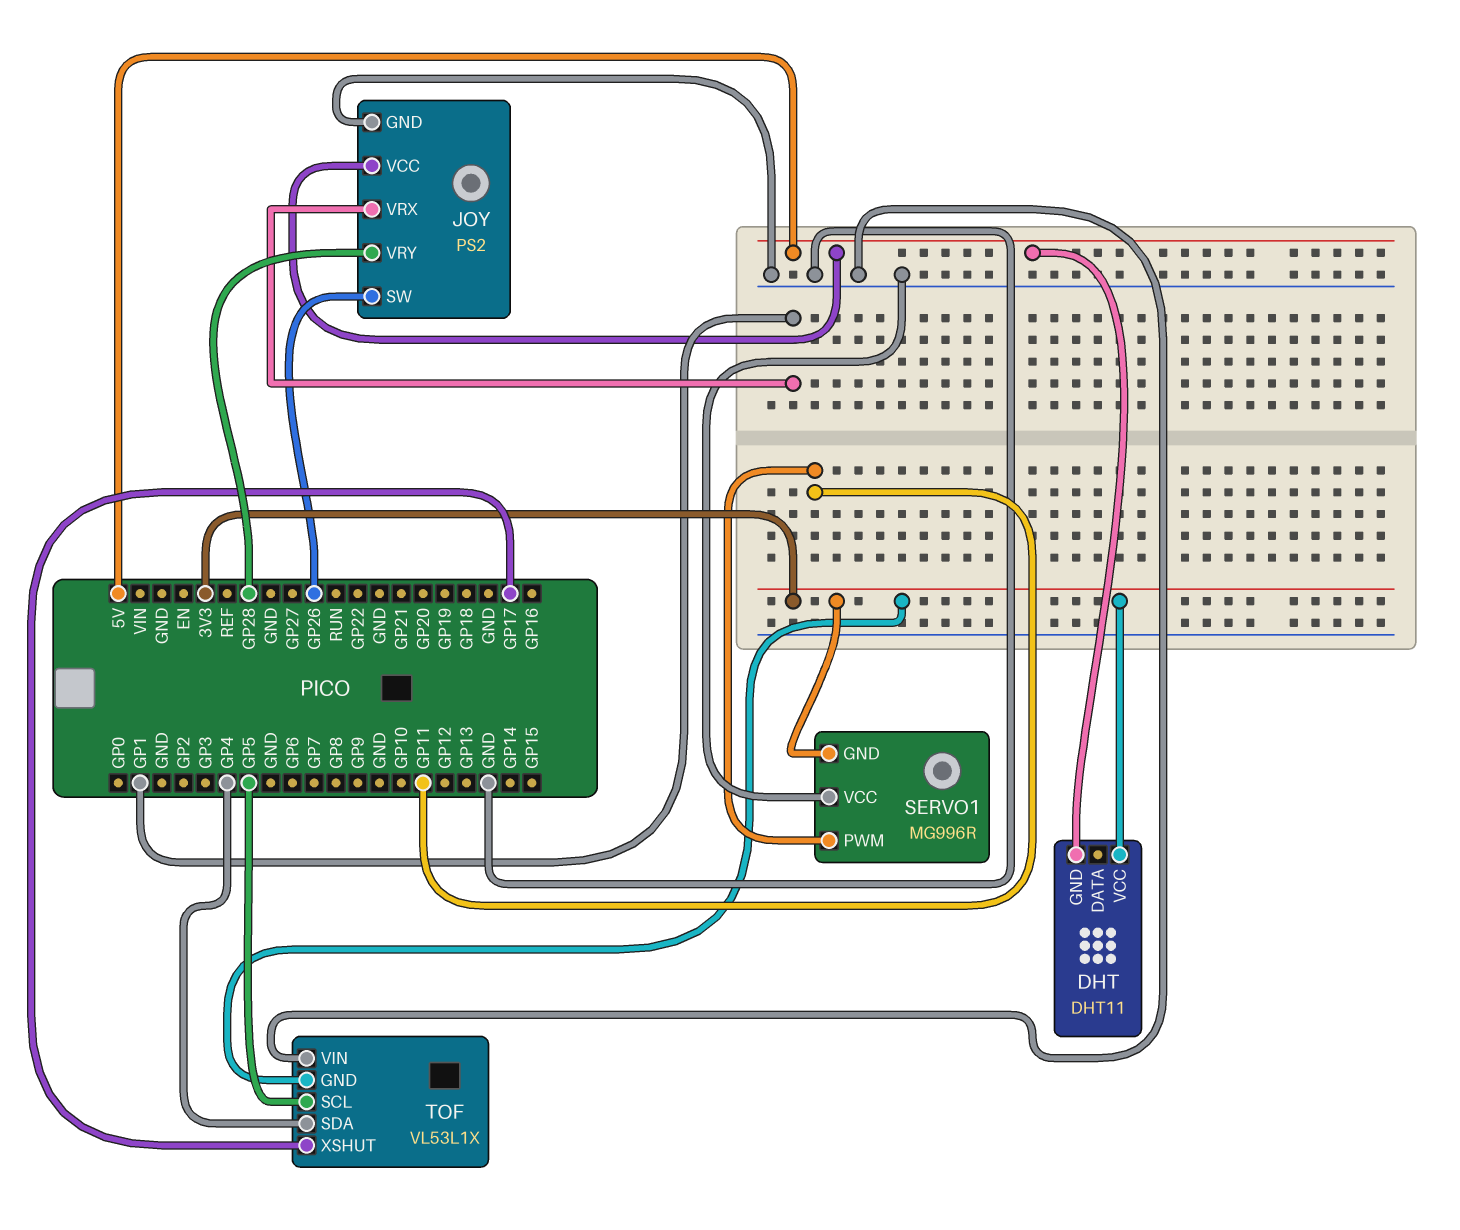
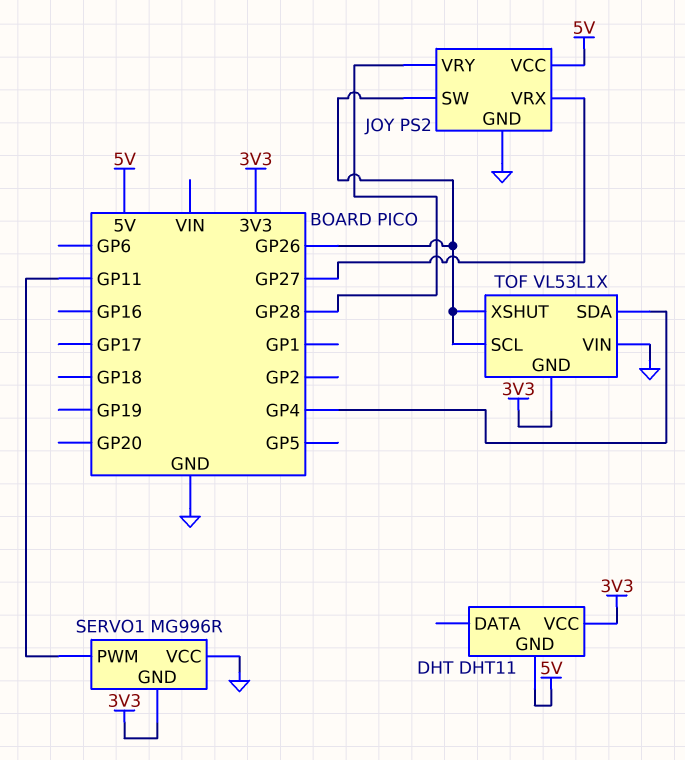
JOY pin VRX: GP1 -> GP27
TOF pin SCL: GP5 -> GP26
TOF pin XSHUT: GP17 -> GP26

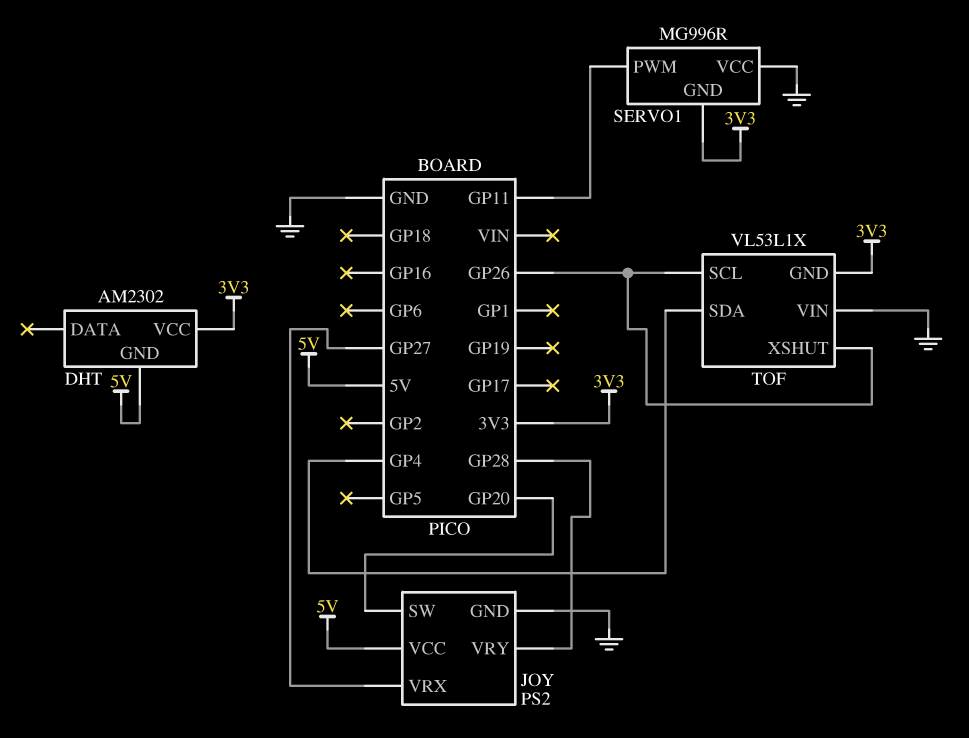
DHT: DHT11 -> AM2302
JOY pin SW: GP26 -> GP20

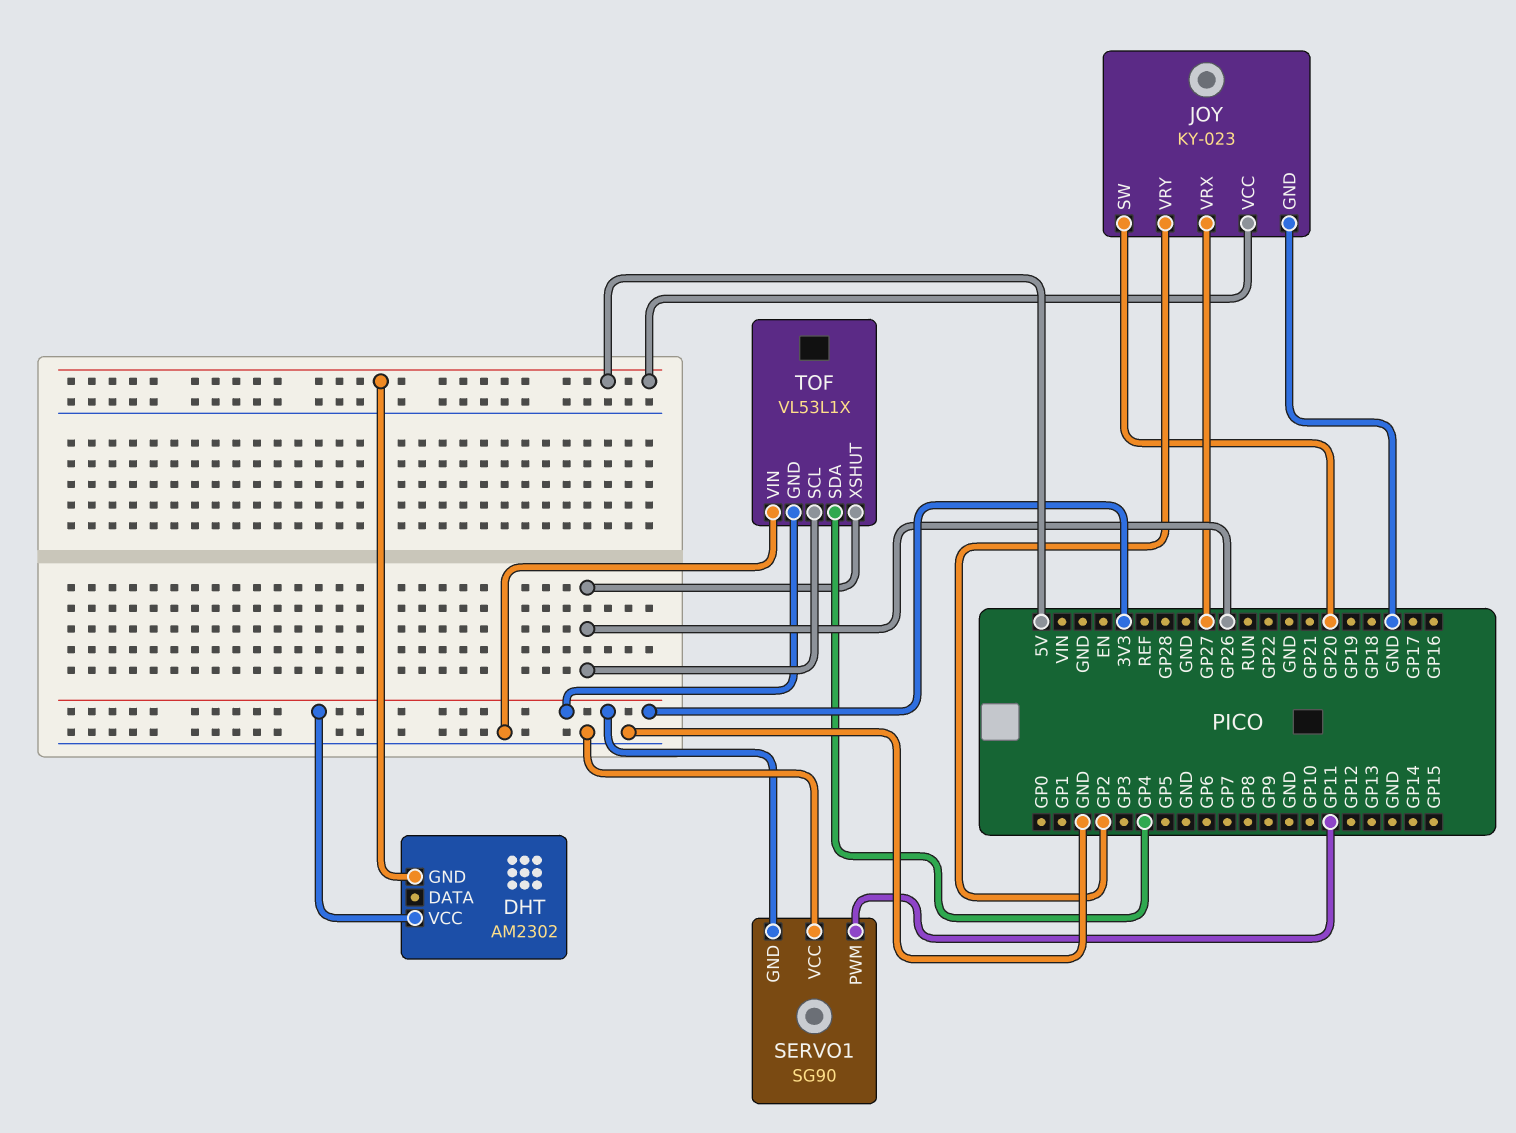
JOY: PS2 -> KY-023
JOY pin VRY: GP28 -> GP2
SERVO1: MG996R -> SG90

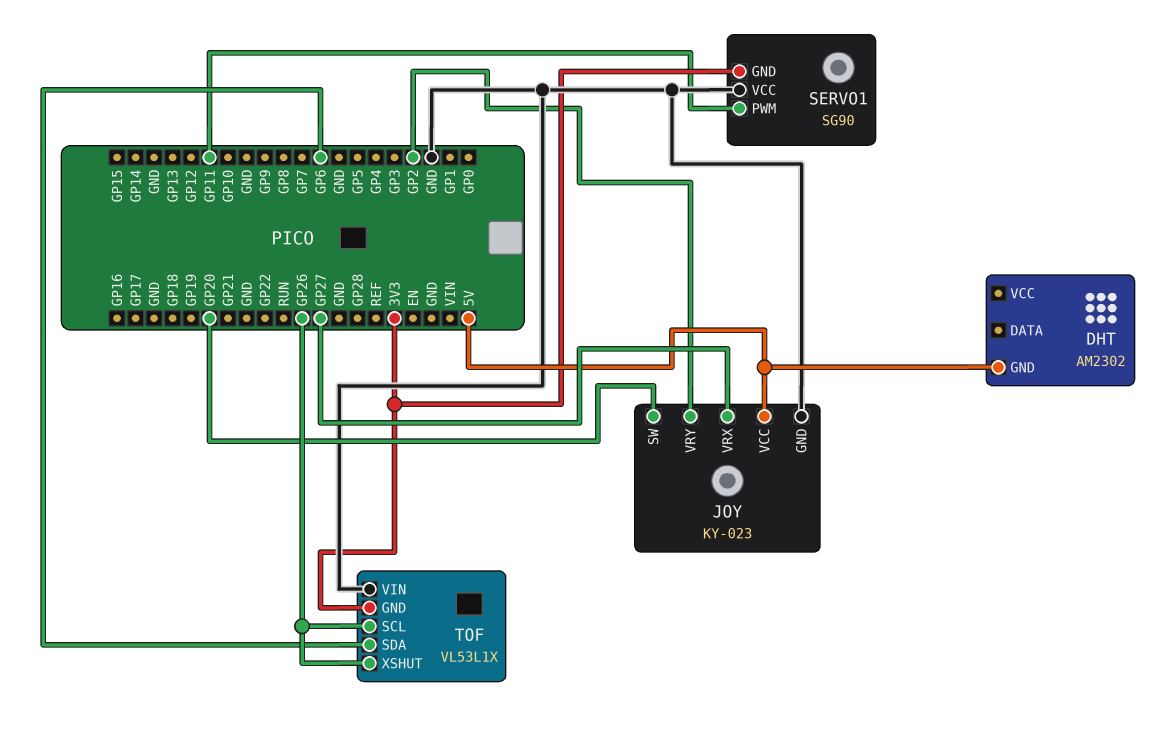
DHT pin VCC: 3V3 -> none
TOF pin SDA: GP4 -> GP6

